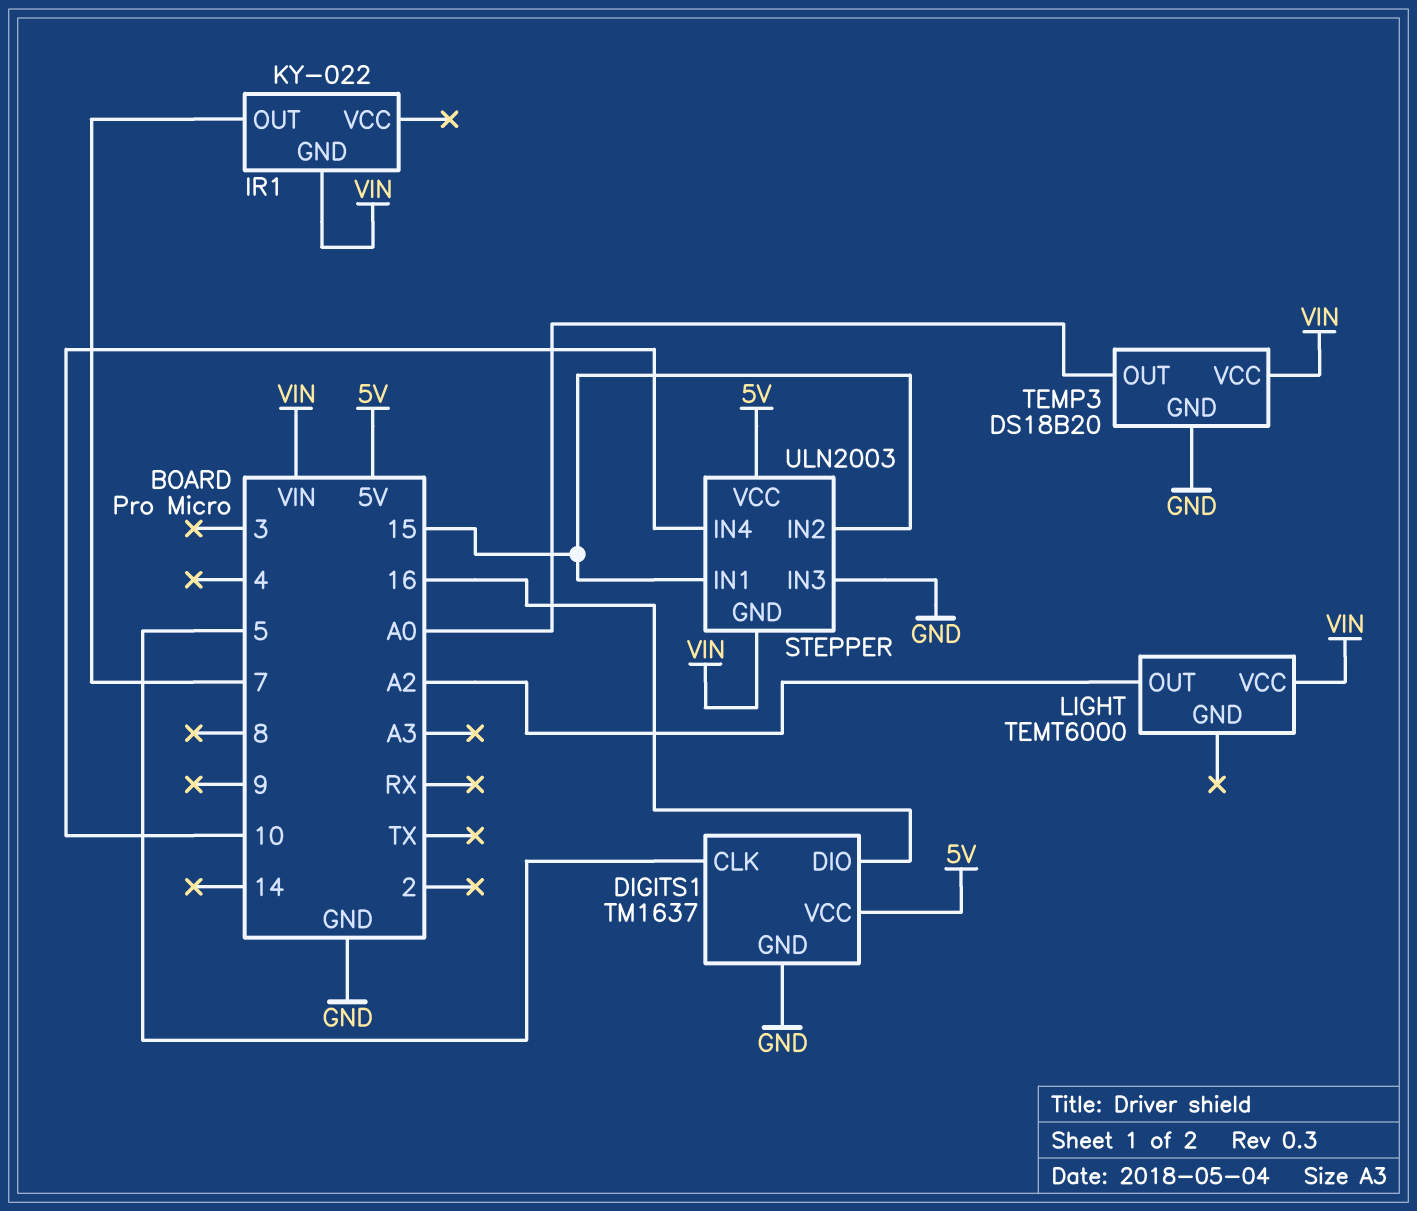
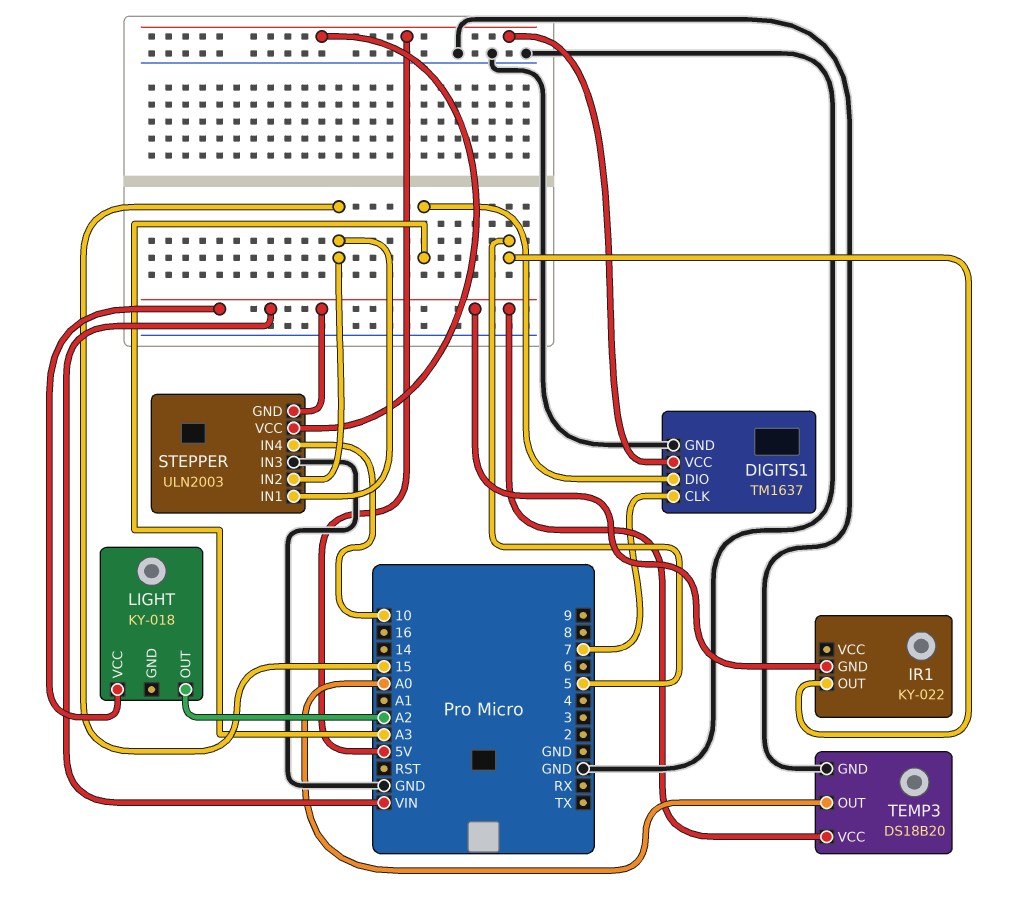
DIGITS1 pin CLK: 5 -> 7
DIGITS1 pin DIO: 16 -> A3
IR1 pin OUT: 7 -> 5
LIGHT: TEMT6000 -> KY-018

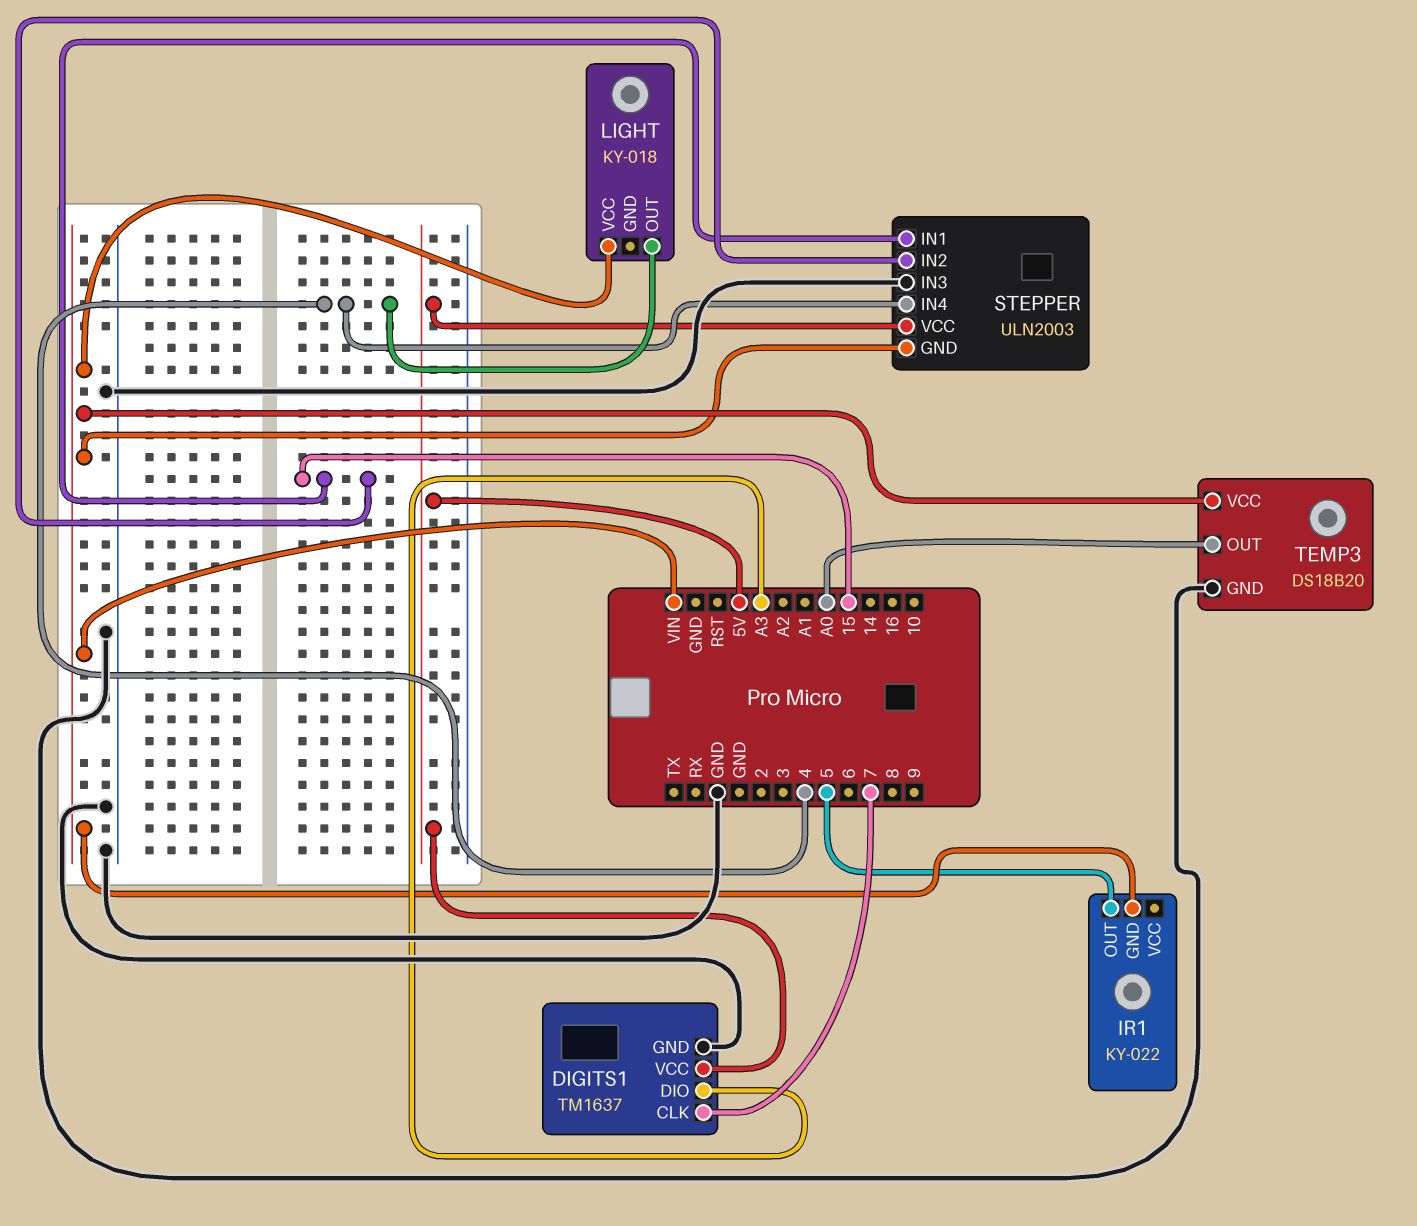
LIGHT pin OUT: A2 -> 4
STEPPER pin IN4: 10 -> 4

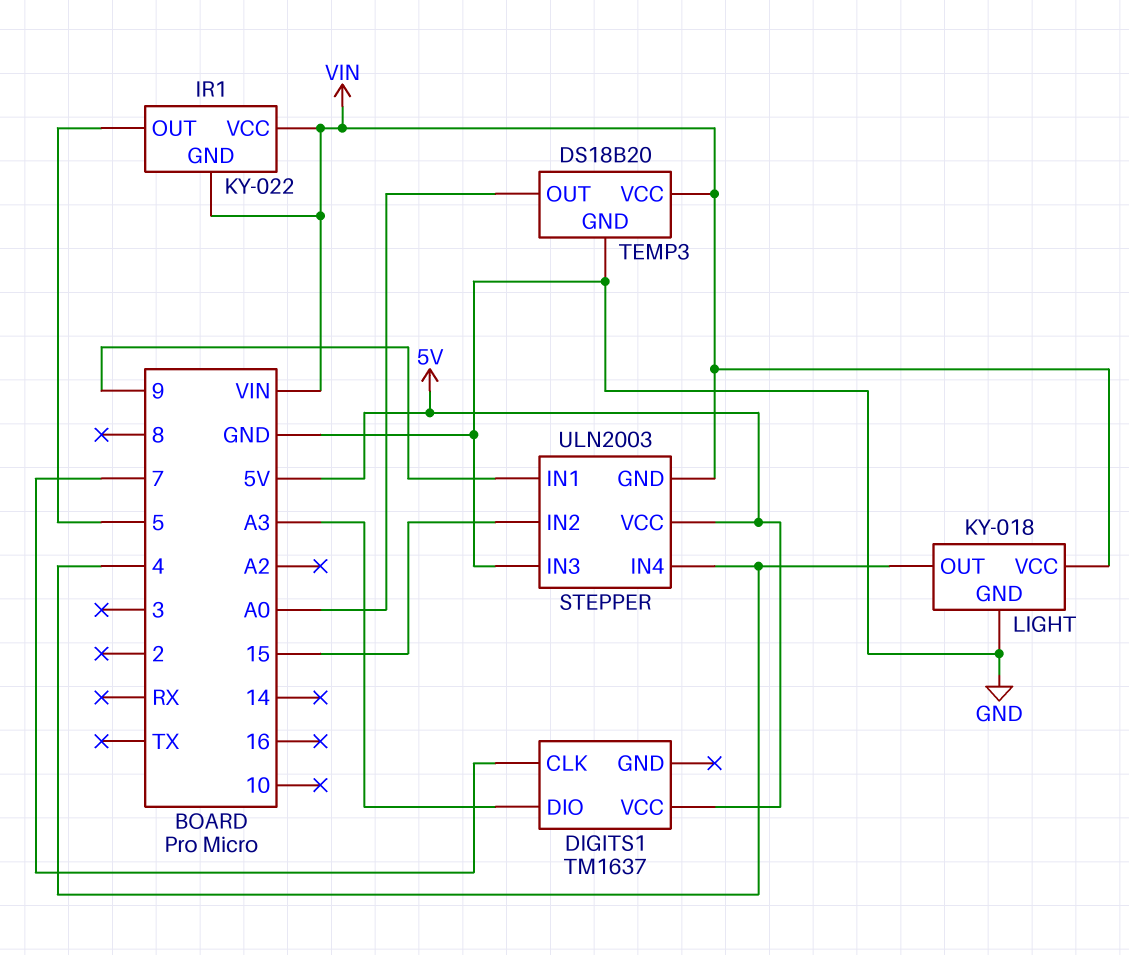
DIGITS1 pin GND: GND -> none
IR1 pin VCC: none -> VIN
LIGHT pin GND: none -> GND
STEPPER pin IN1: 15 -> 9

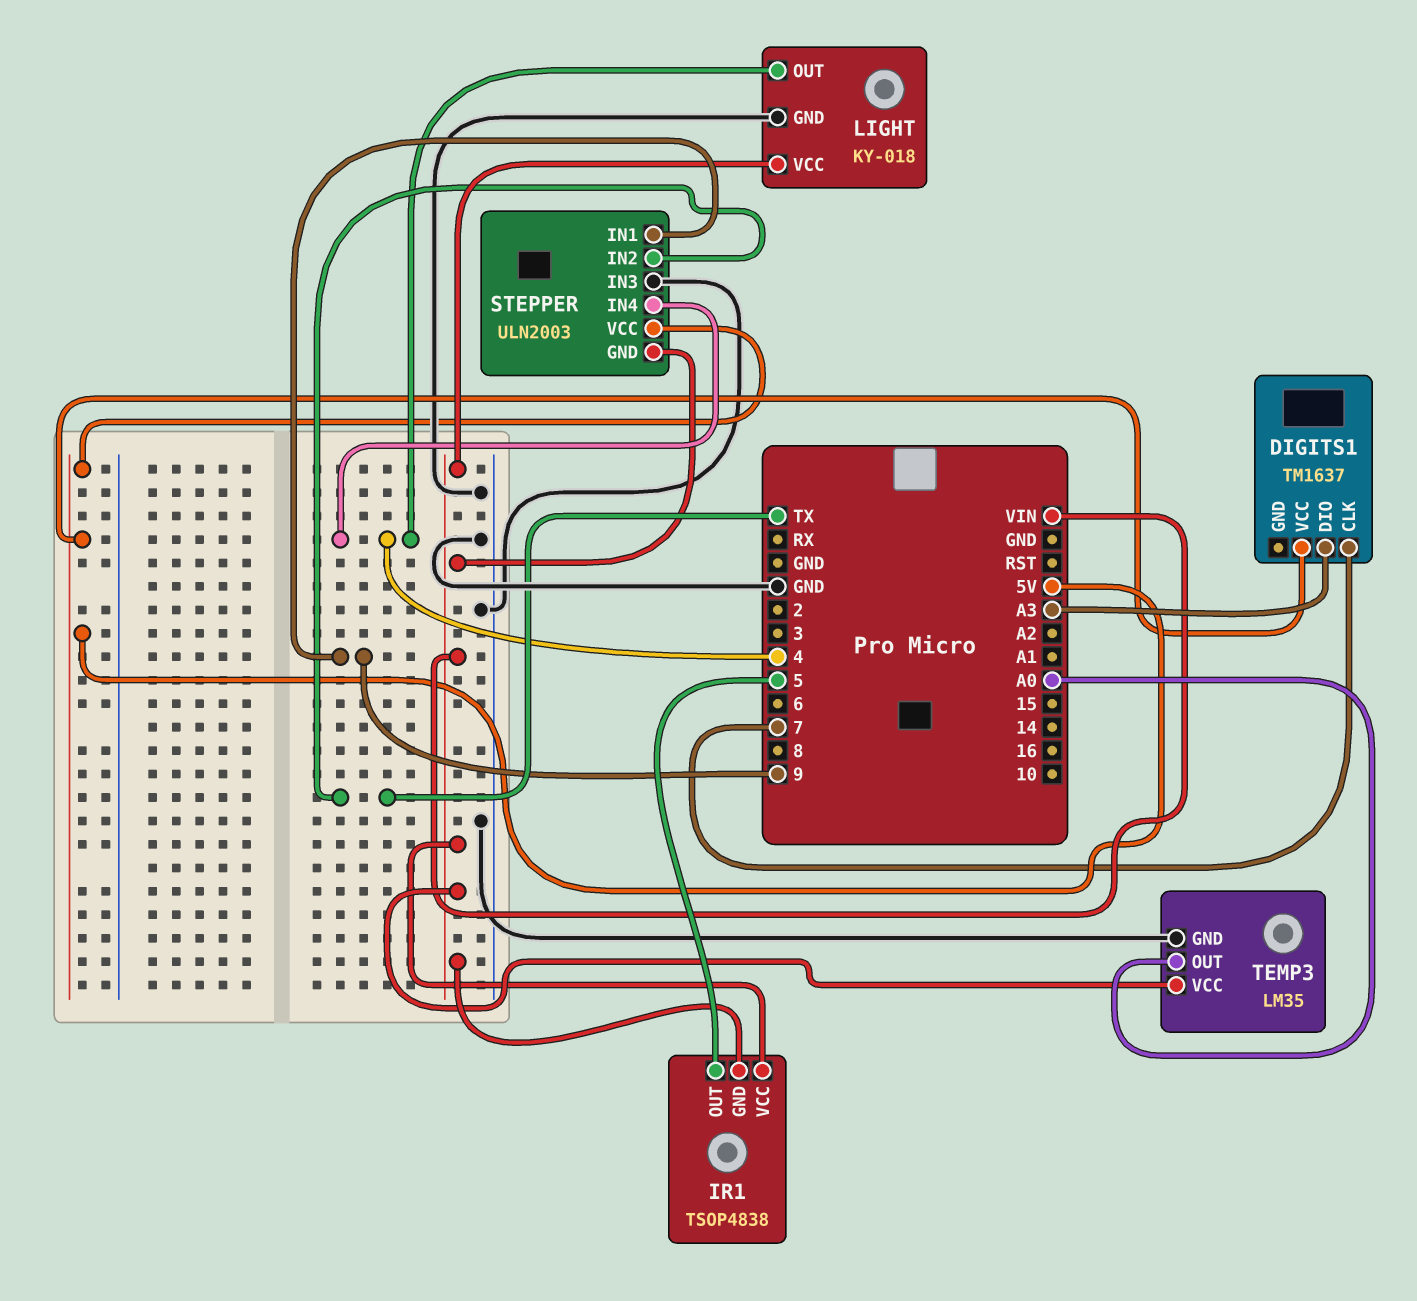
IR1: KY-022 -> TSOP4838
STEPPER pin IN2: 15 -> TX
TEMP3: DS18B20 -> LM35

